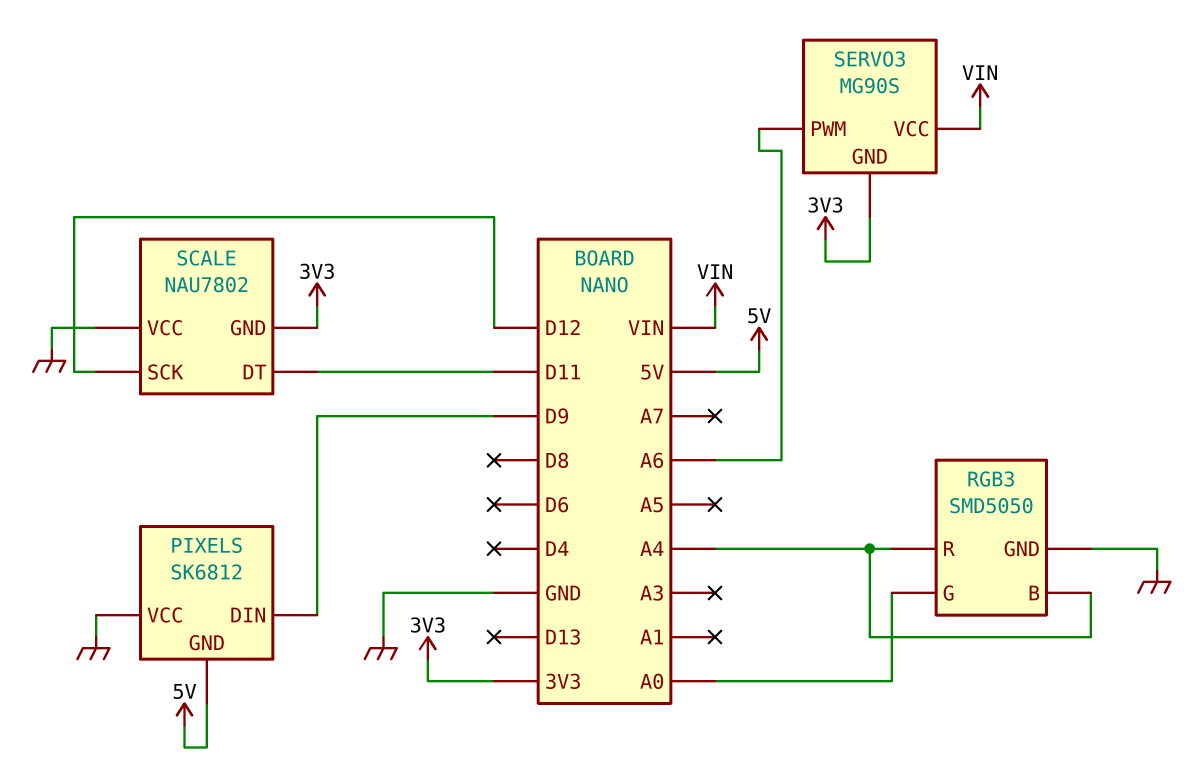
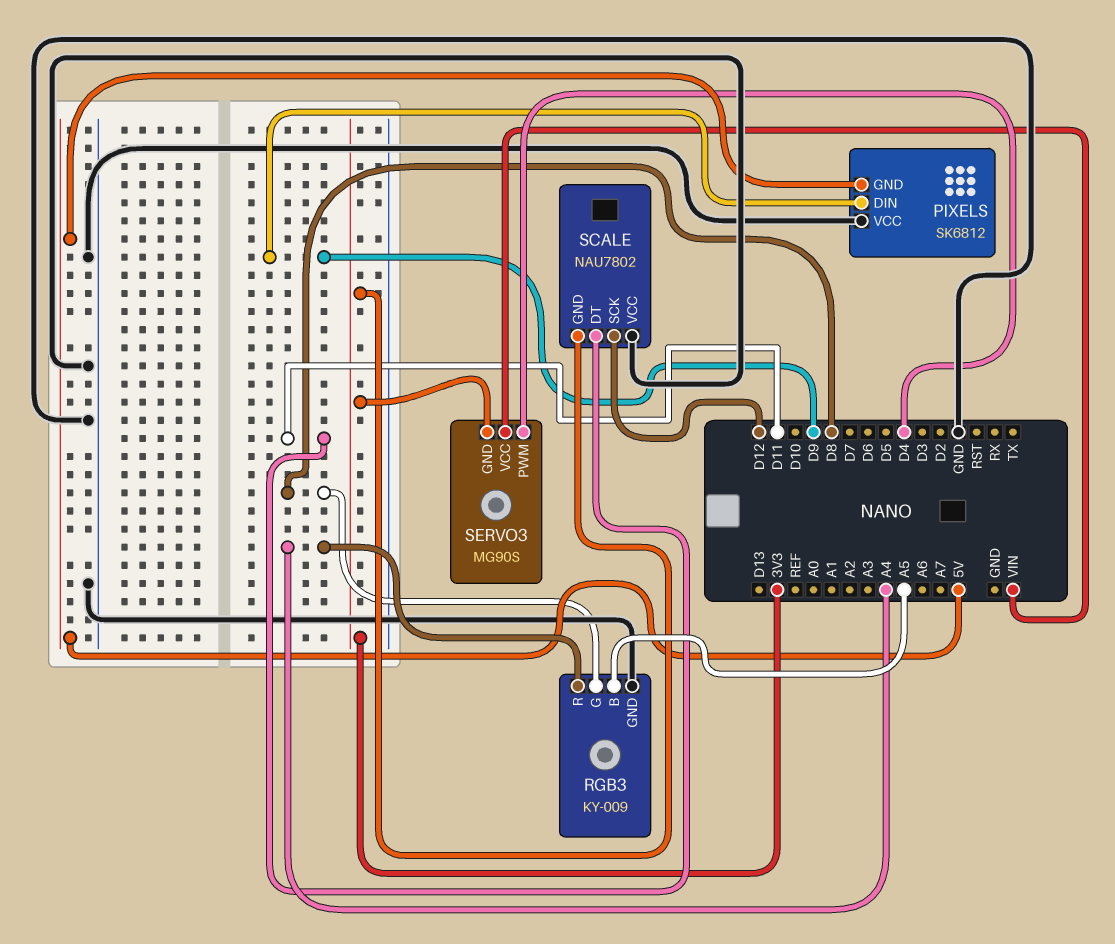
RGB3: SMD5050 -> KY-009
RGB3 pin B: A4 -> A5
RGB3 pin G: A0 -> D8
SERVO3 pin PWM: A6 -> D4

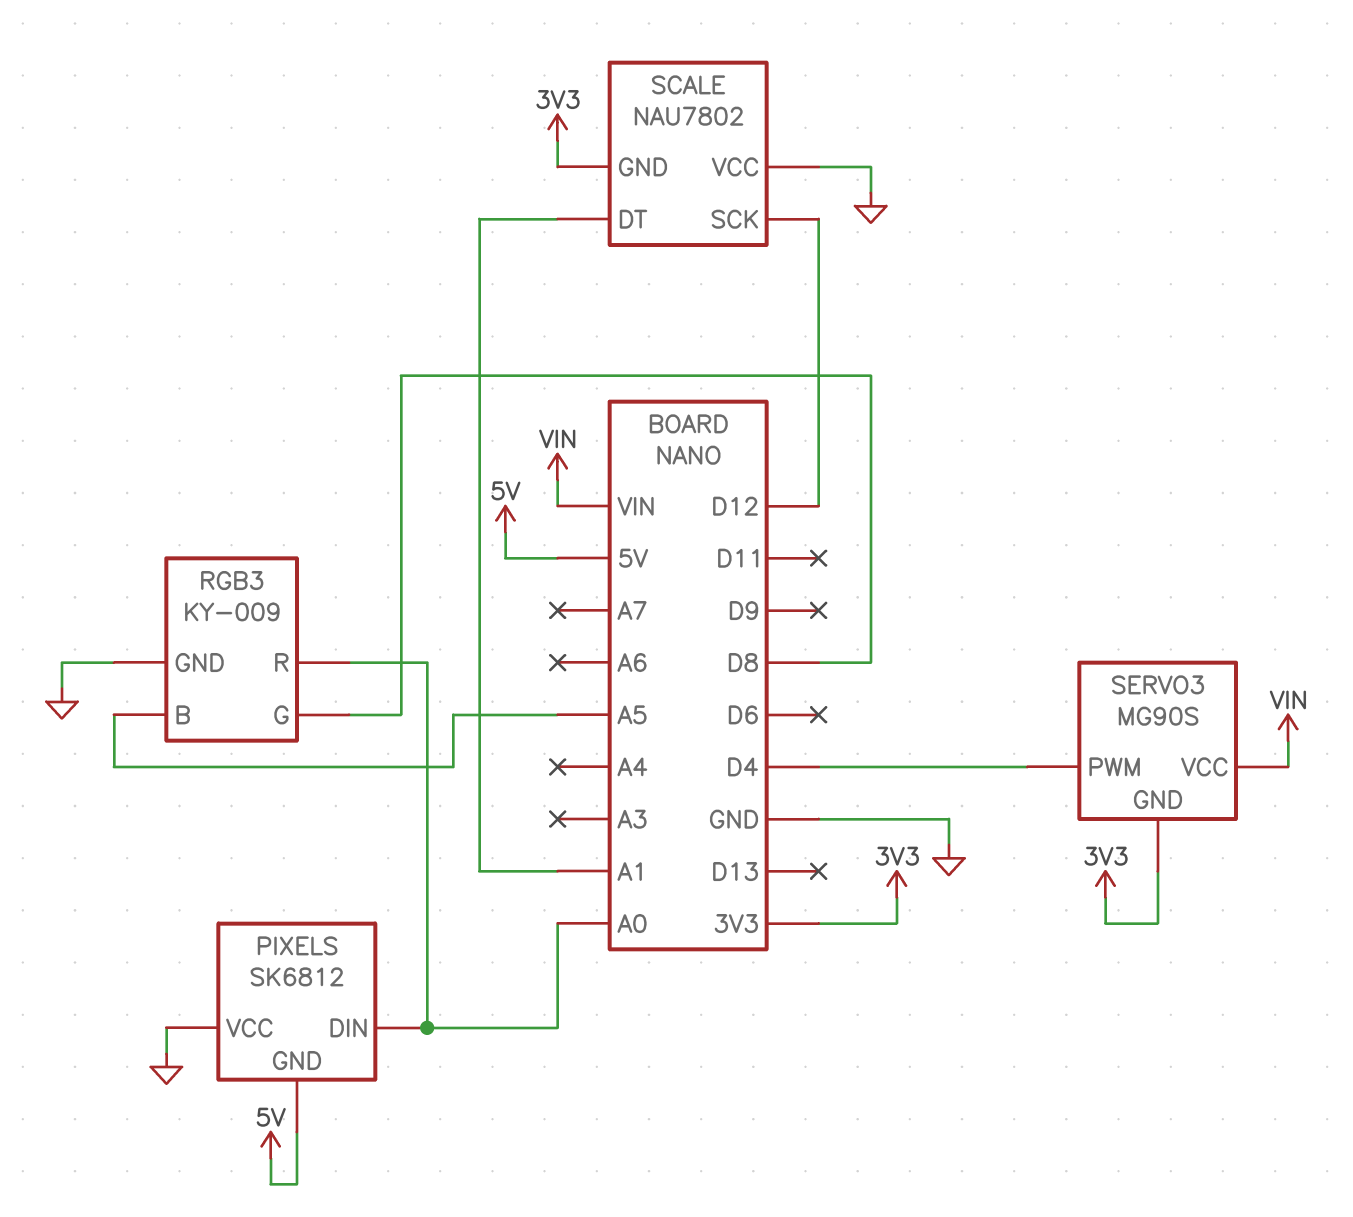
PIXELS pin DIN: D9 -> A0
RGB3 pin R: A4 -> A0
SCALE pin DT: D11 -> A1

